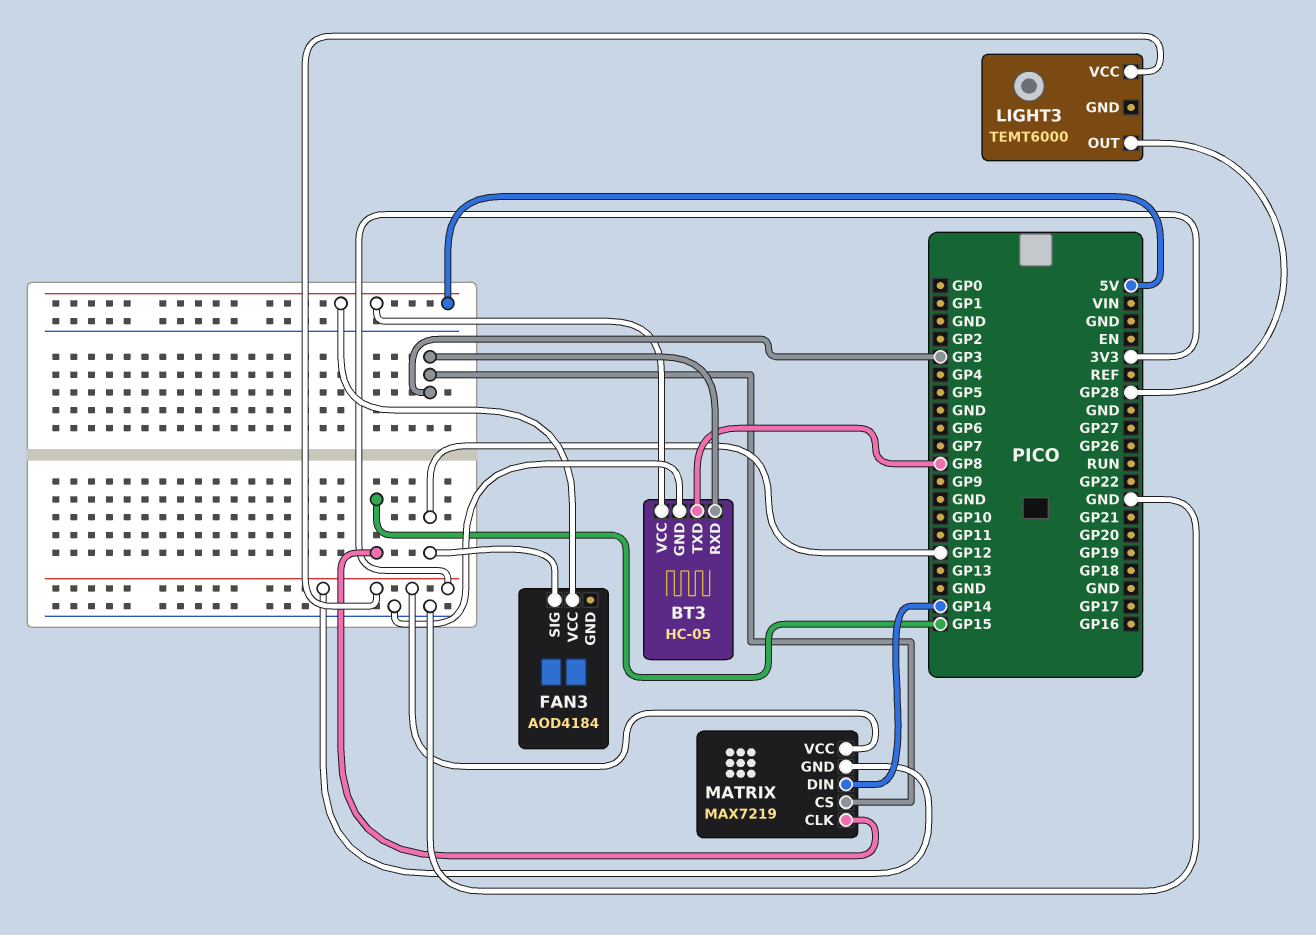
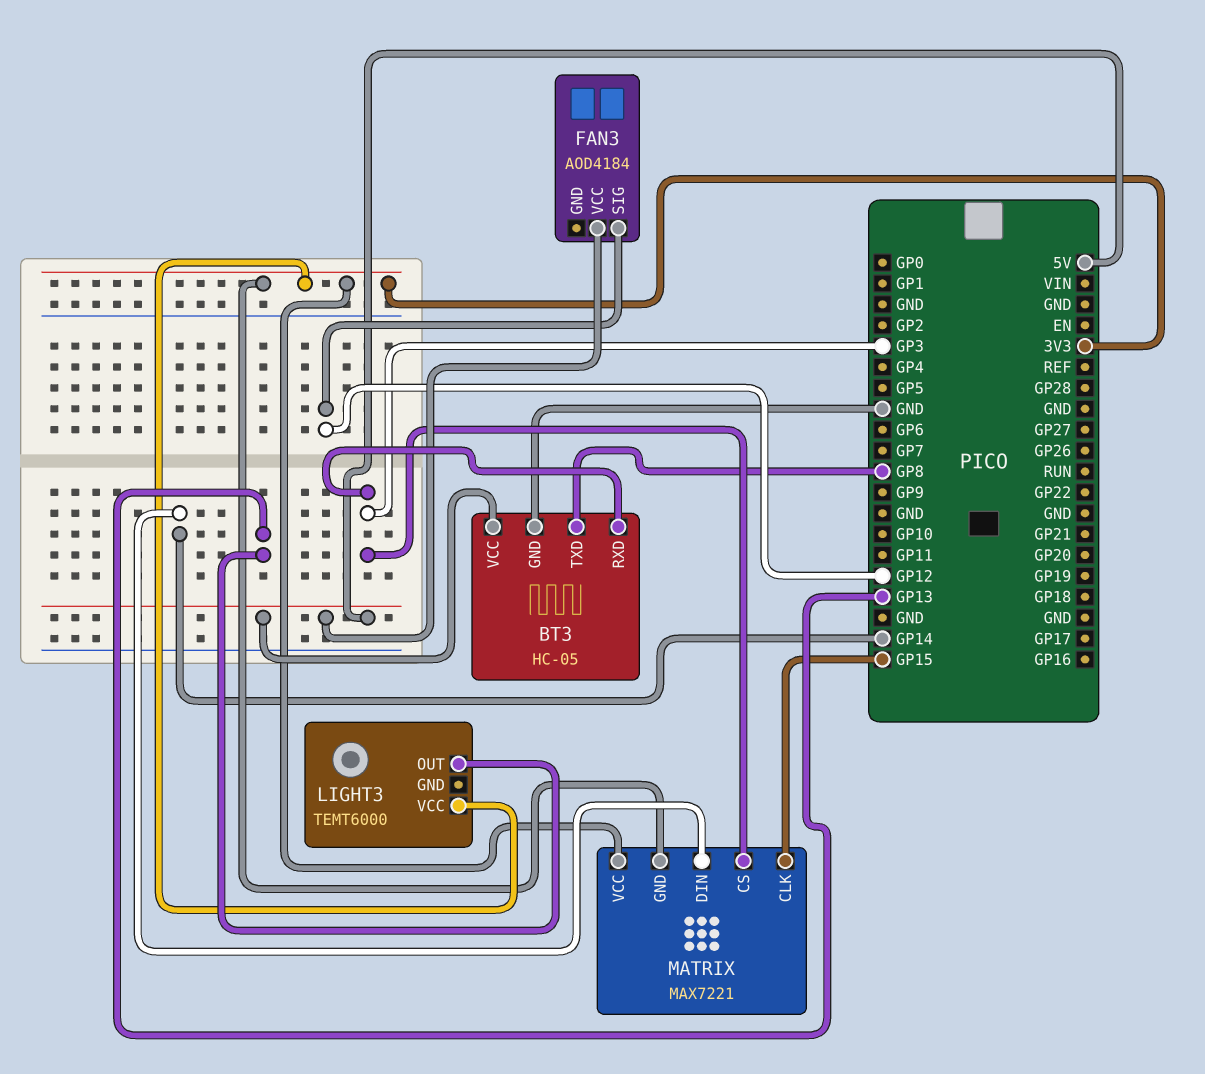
LIGHT3 pin OUT: GP28 -> GP13
MATRIX: MAX7219 -> MAX7221

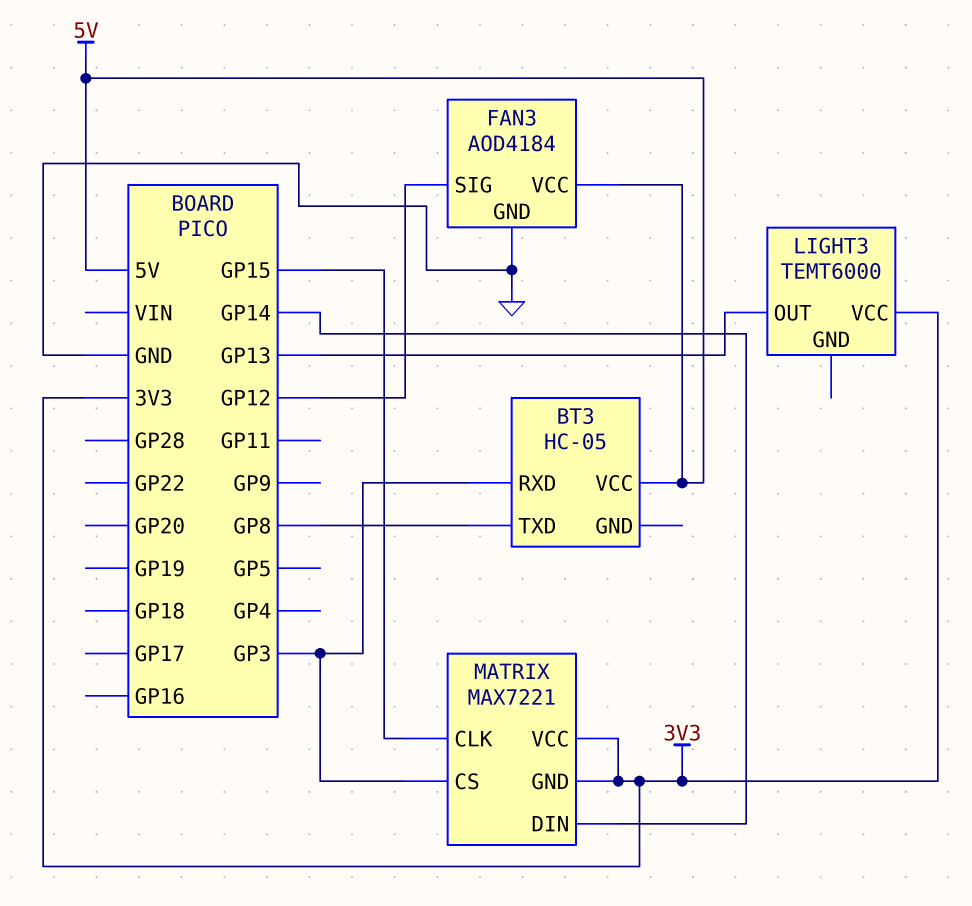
BT3 pin GND: GND -> none
FAN3 pin GND: none -> GND

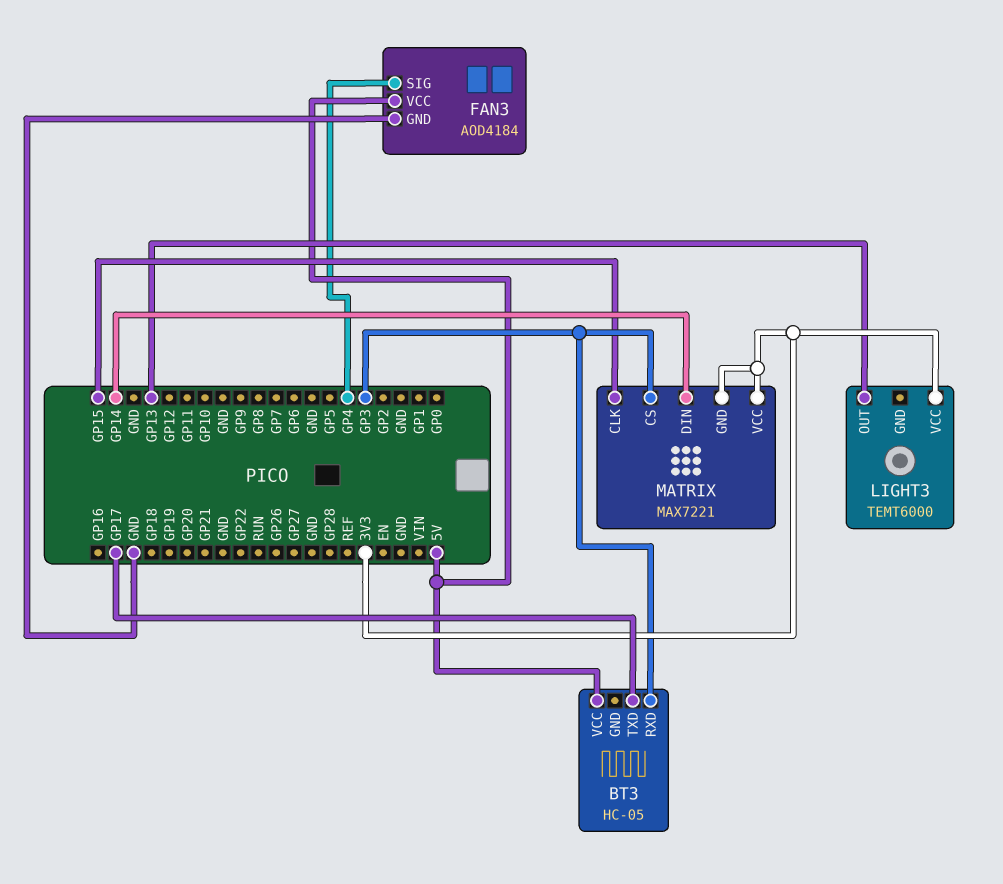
BT3 pin TXD: GP8 -> GP17
FAN3 pin SIG: GP12 -> GP4

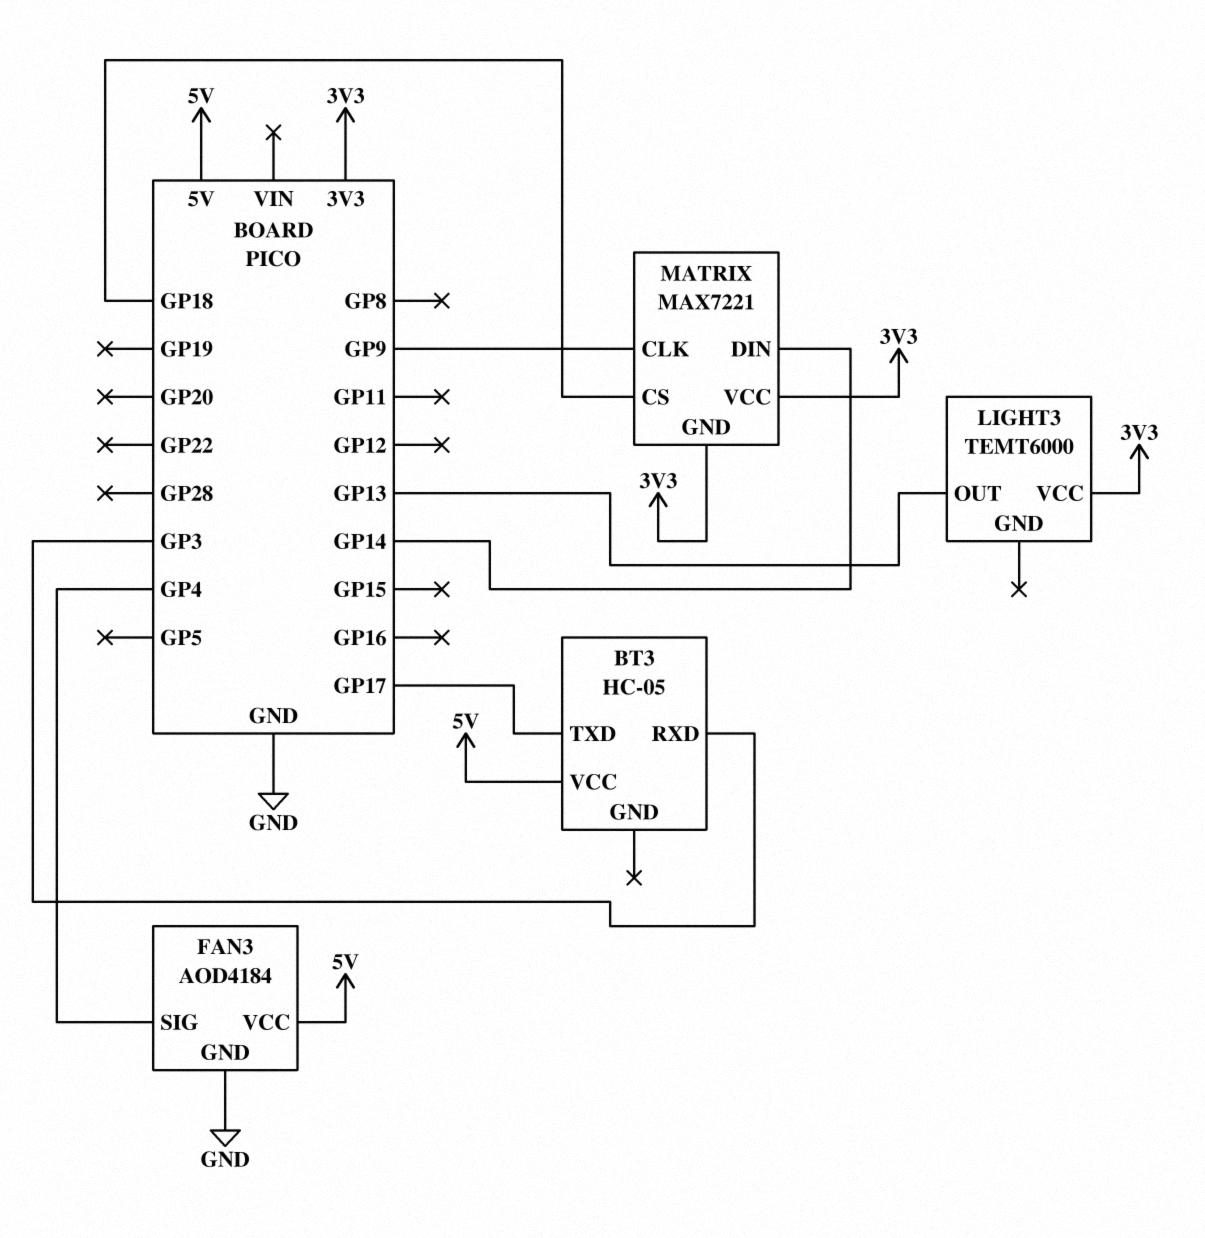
MATRIX pin CLK: GP15 -> GP9
MATRIX pin CS: GP3 -> GP18

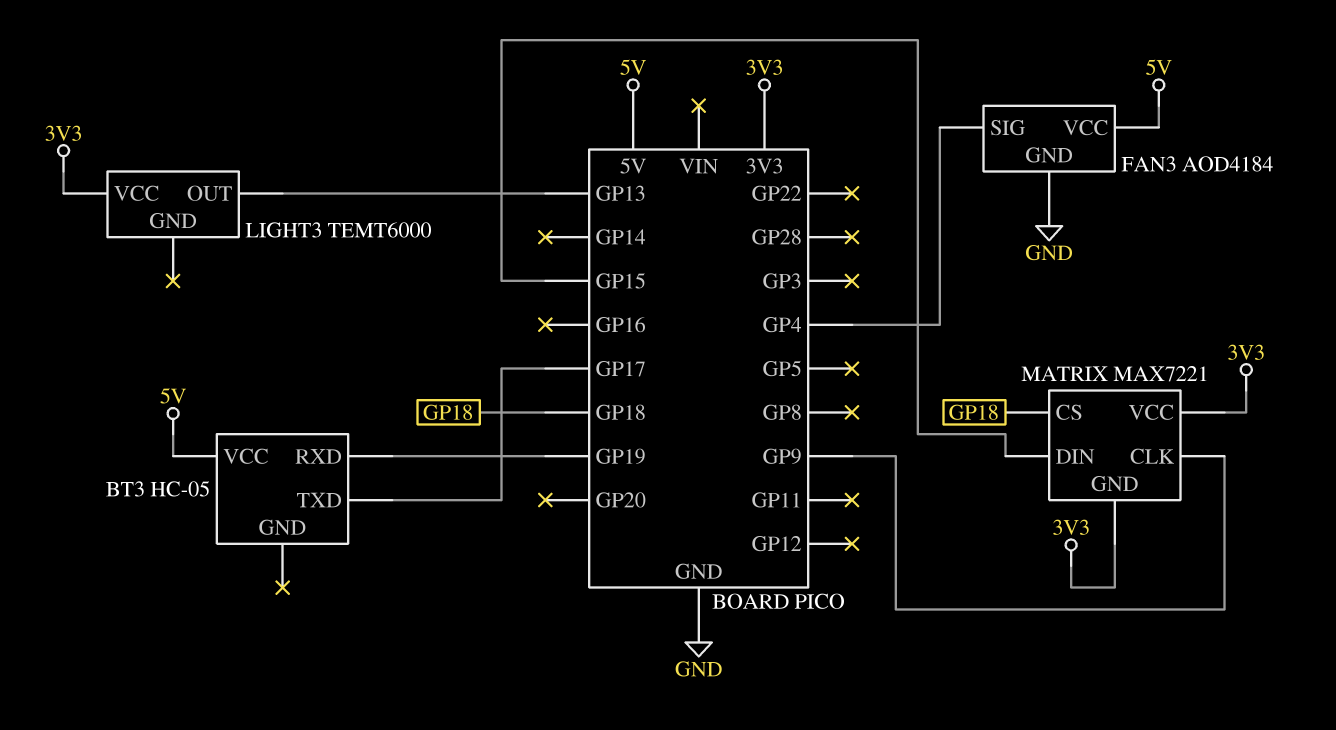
BT3 pin RXD: GP3 -> GP19
MATRIX pin DIN: GP14 -> GP15

